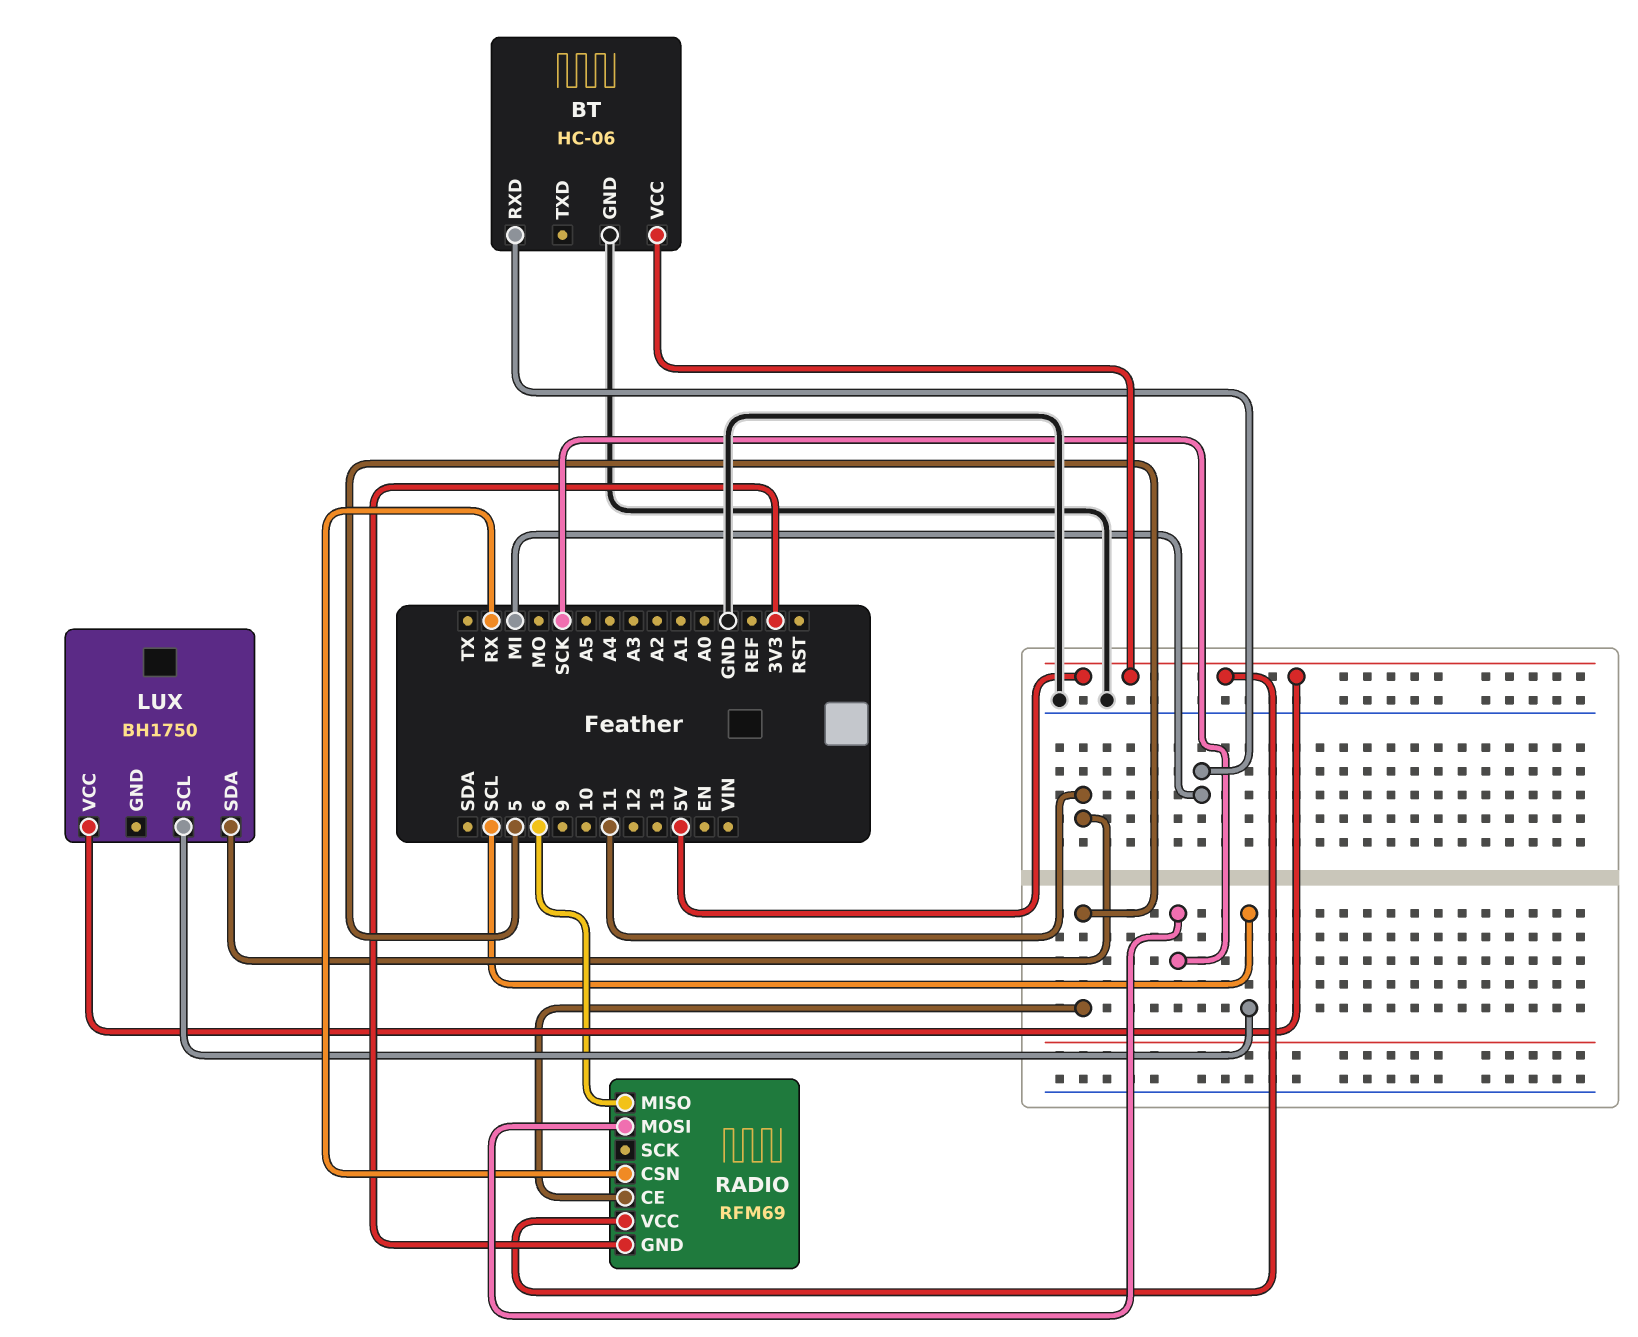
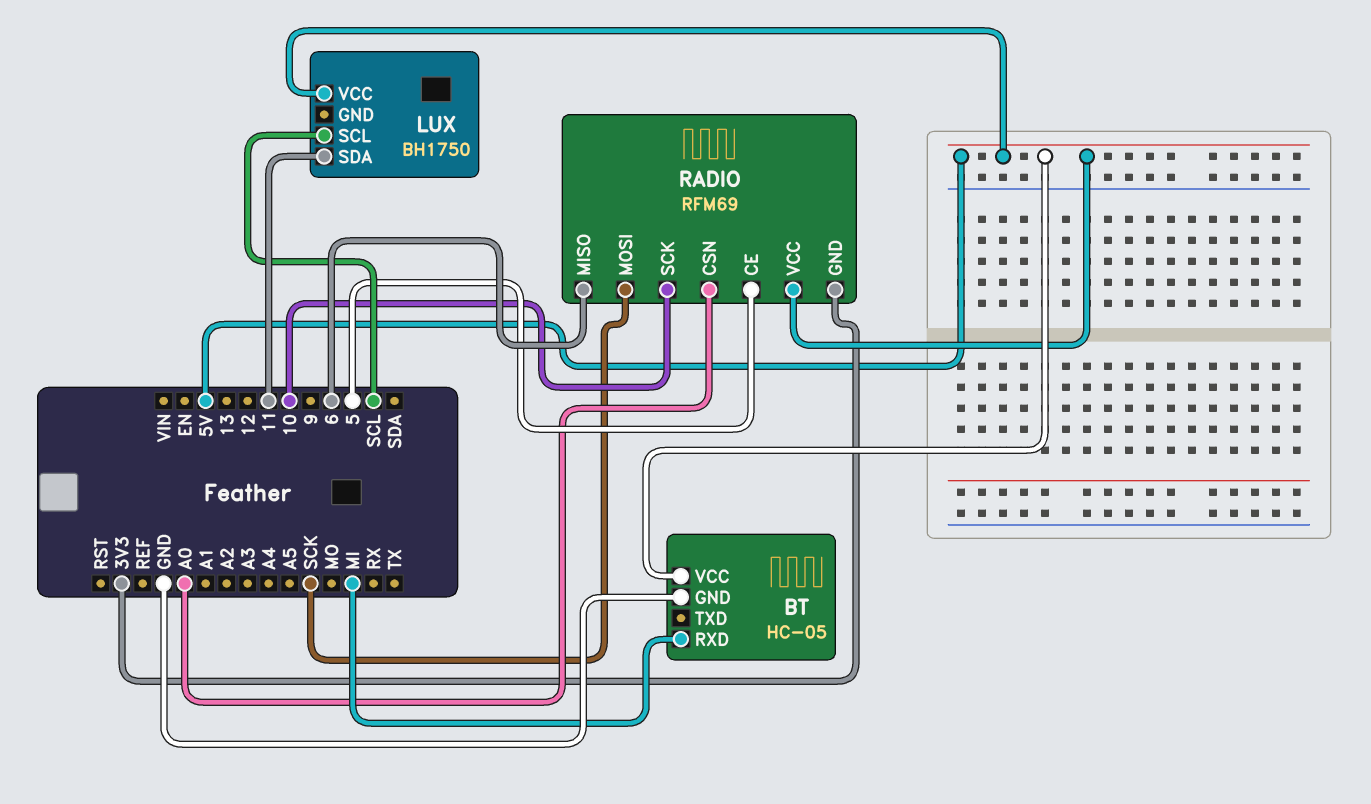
BT: HC-06 -> HC-05
RADIO pin CSN: RX -> A0
RADIO pin SCK: none -> 10

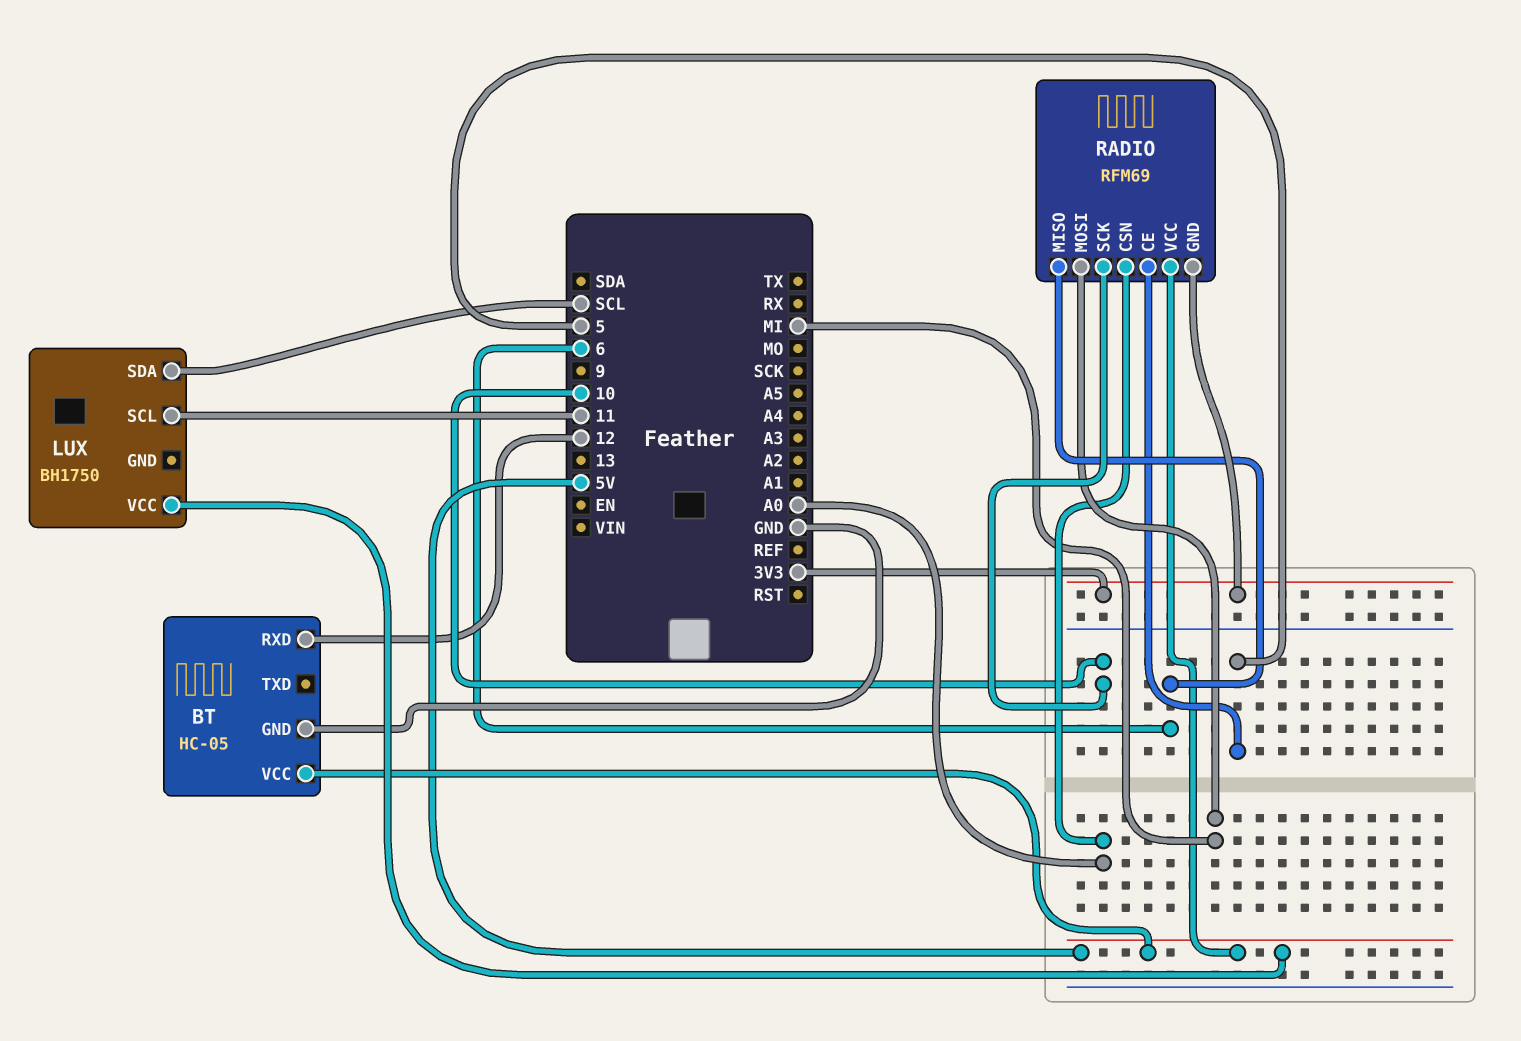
BT pin RXD: MI -> 12
LUX pin SCL: SCL -> 11
LUX pin SDA: 11 -> SCL
RADIO pin MOSI: SCK -> MI

